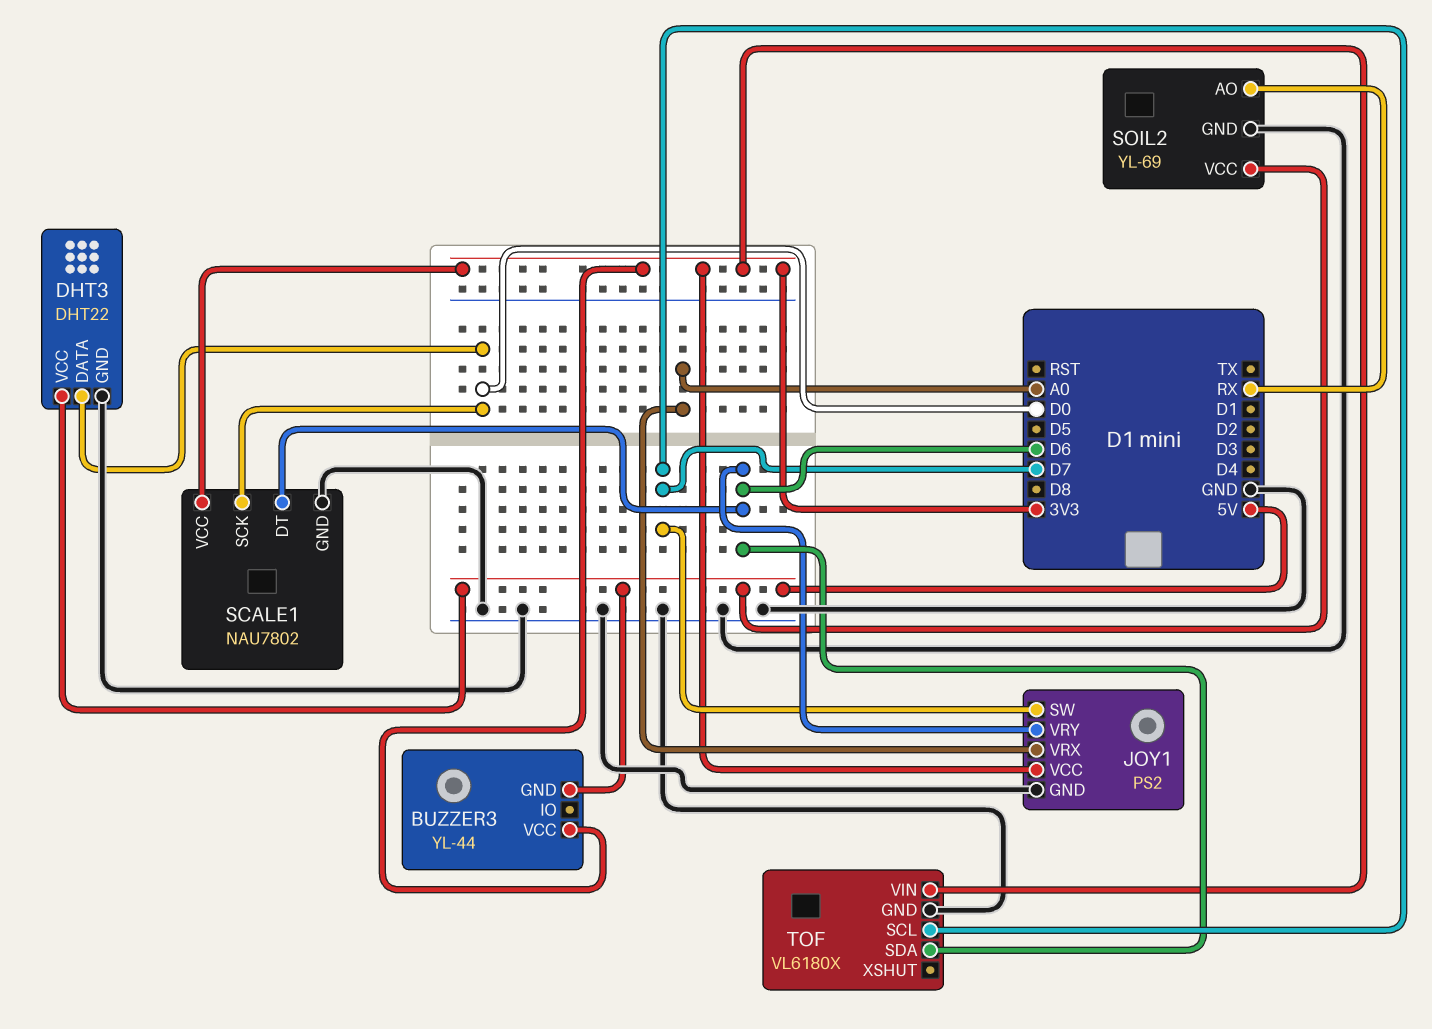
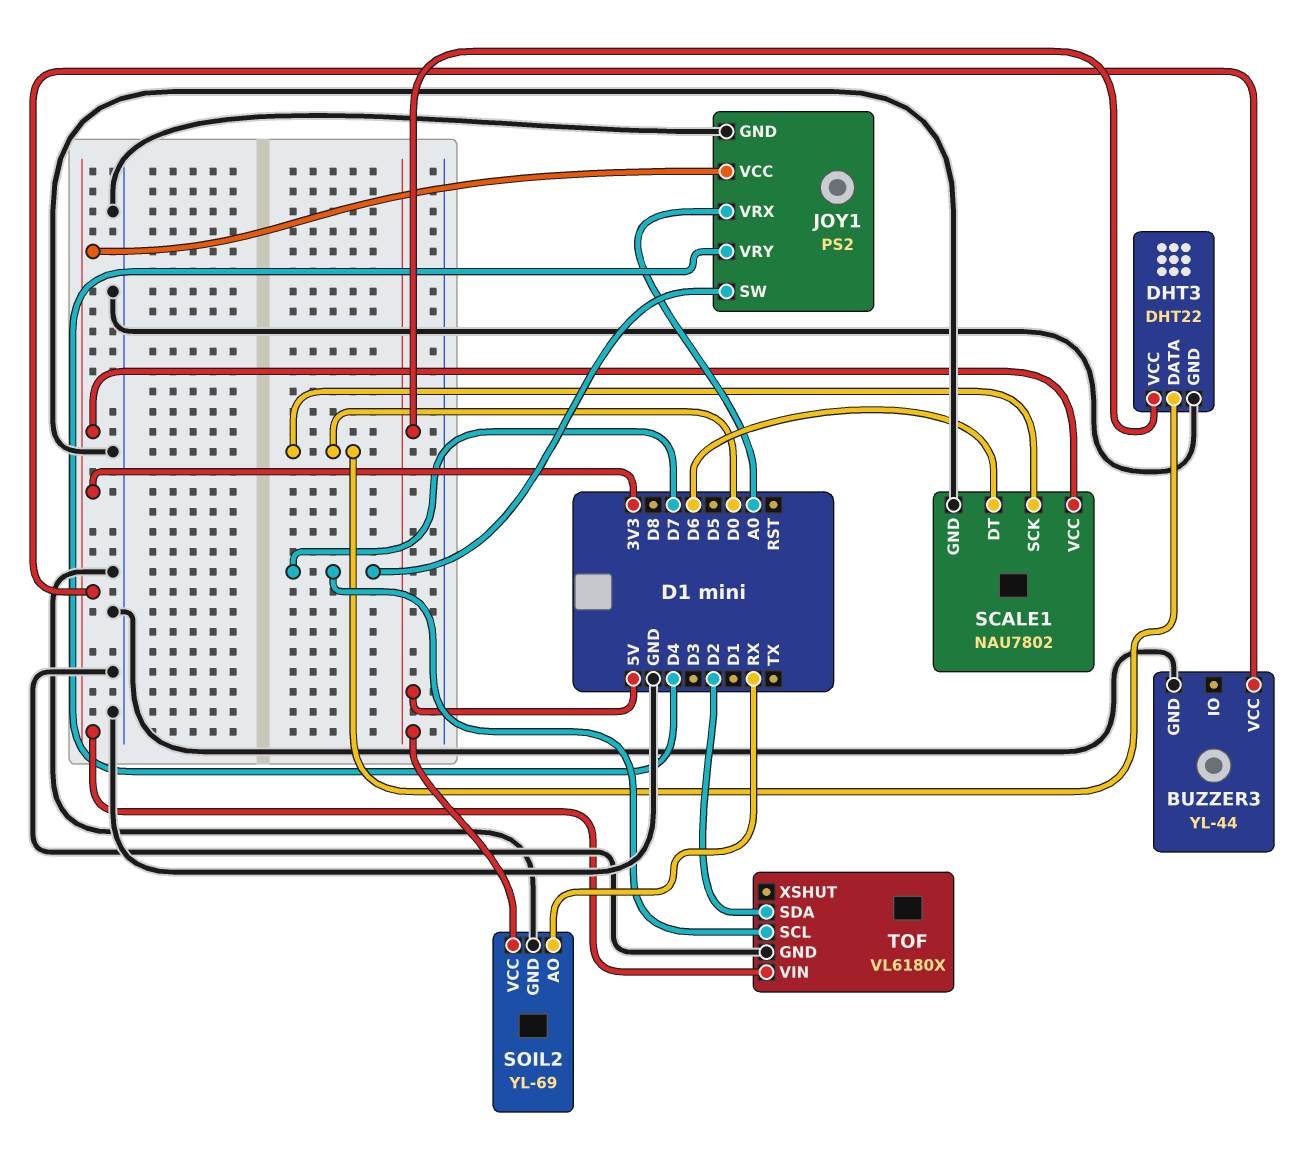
BUZZER3 pin GND: 5V -> GND
JOY1 pin VRY: D6 -> D4
TOF pin SDA: D6 -> D2

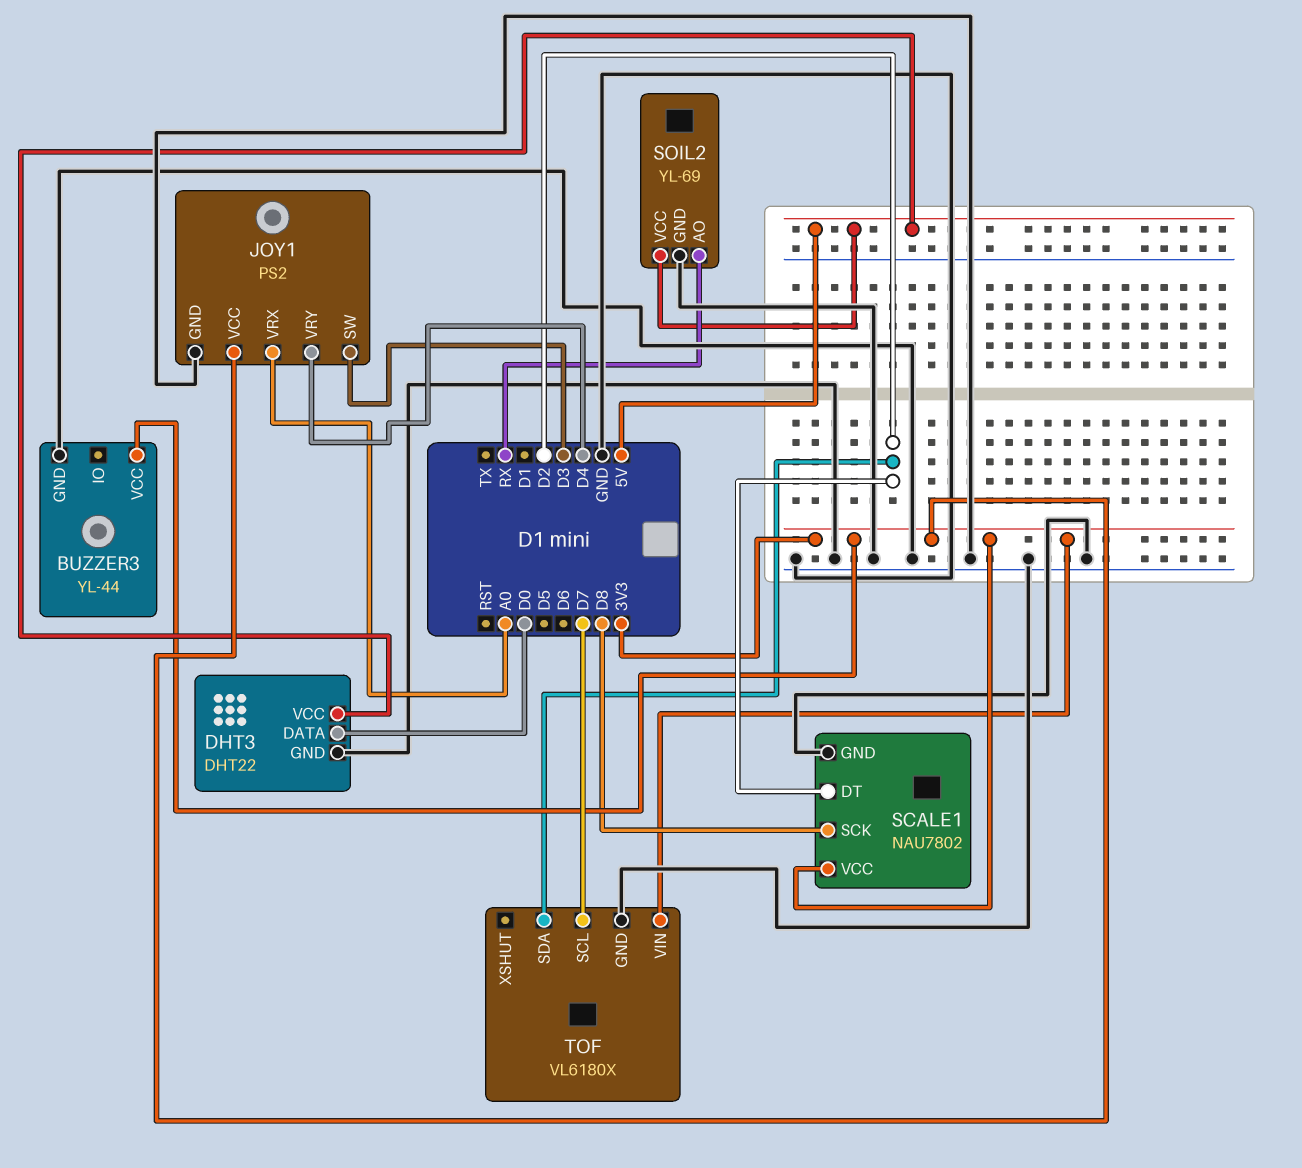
JOY1 pin SW: D7 -> D3
SCALE1 pin DT: D6 -> D2
SCALE1 pin SCK: D0 -> D8

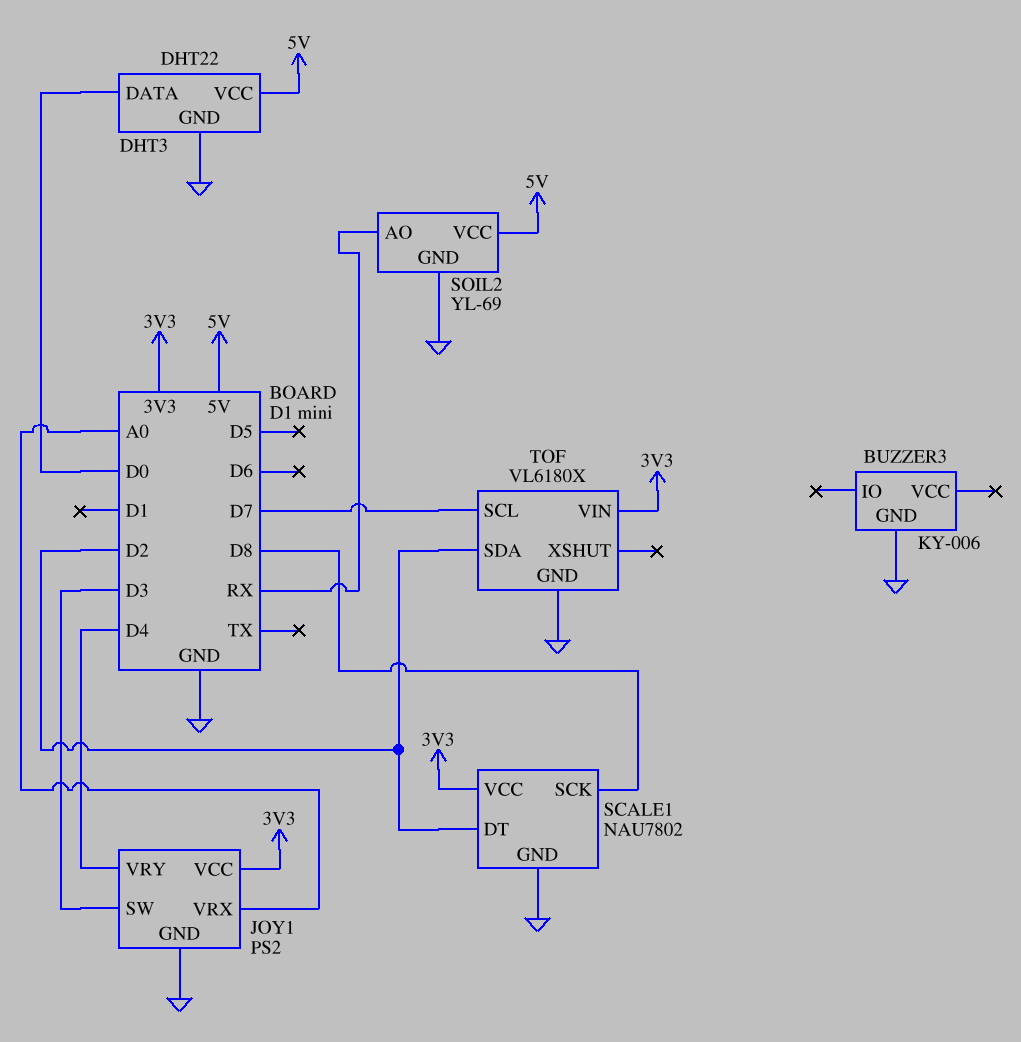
BUZZER3: YL-44 -> KY-006
BUZZER3 pin VCC: 3V3 -> none

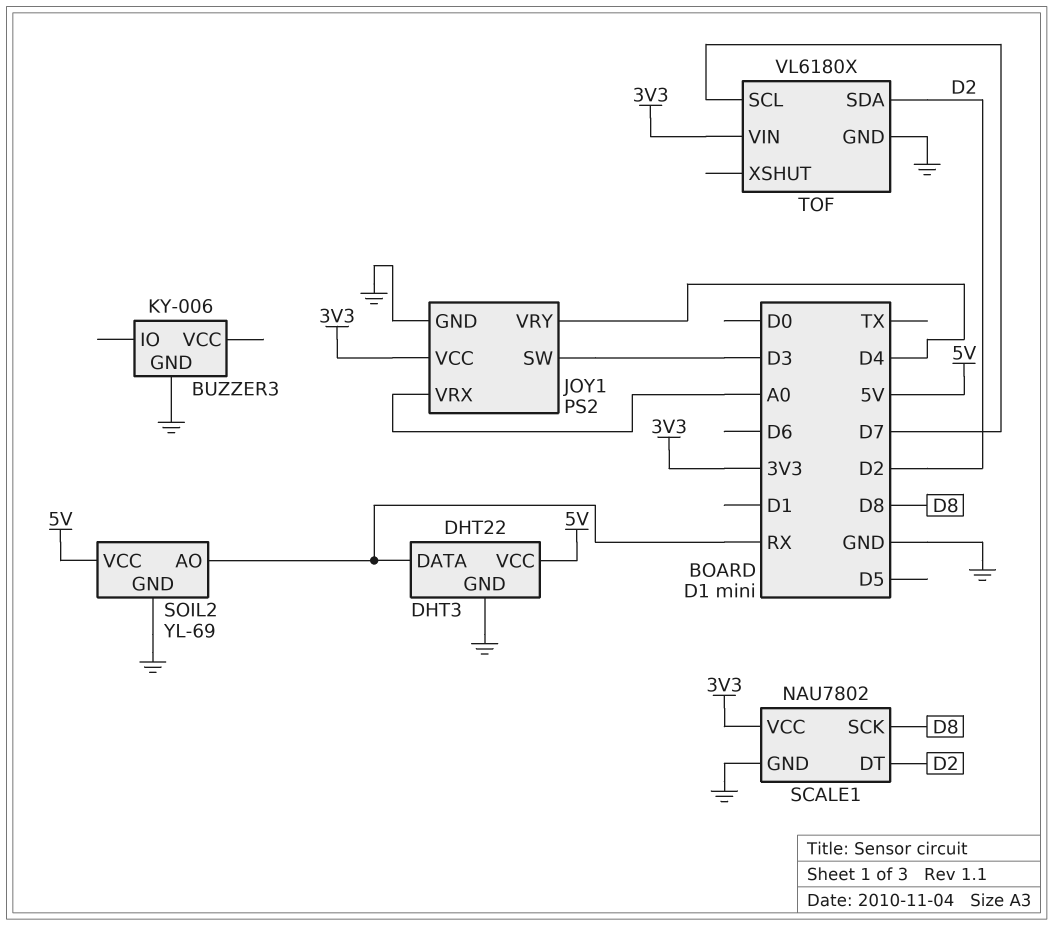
DHT3 pin DATA: D0 -> RX

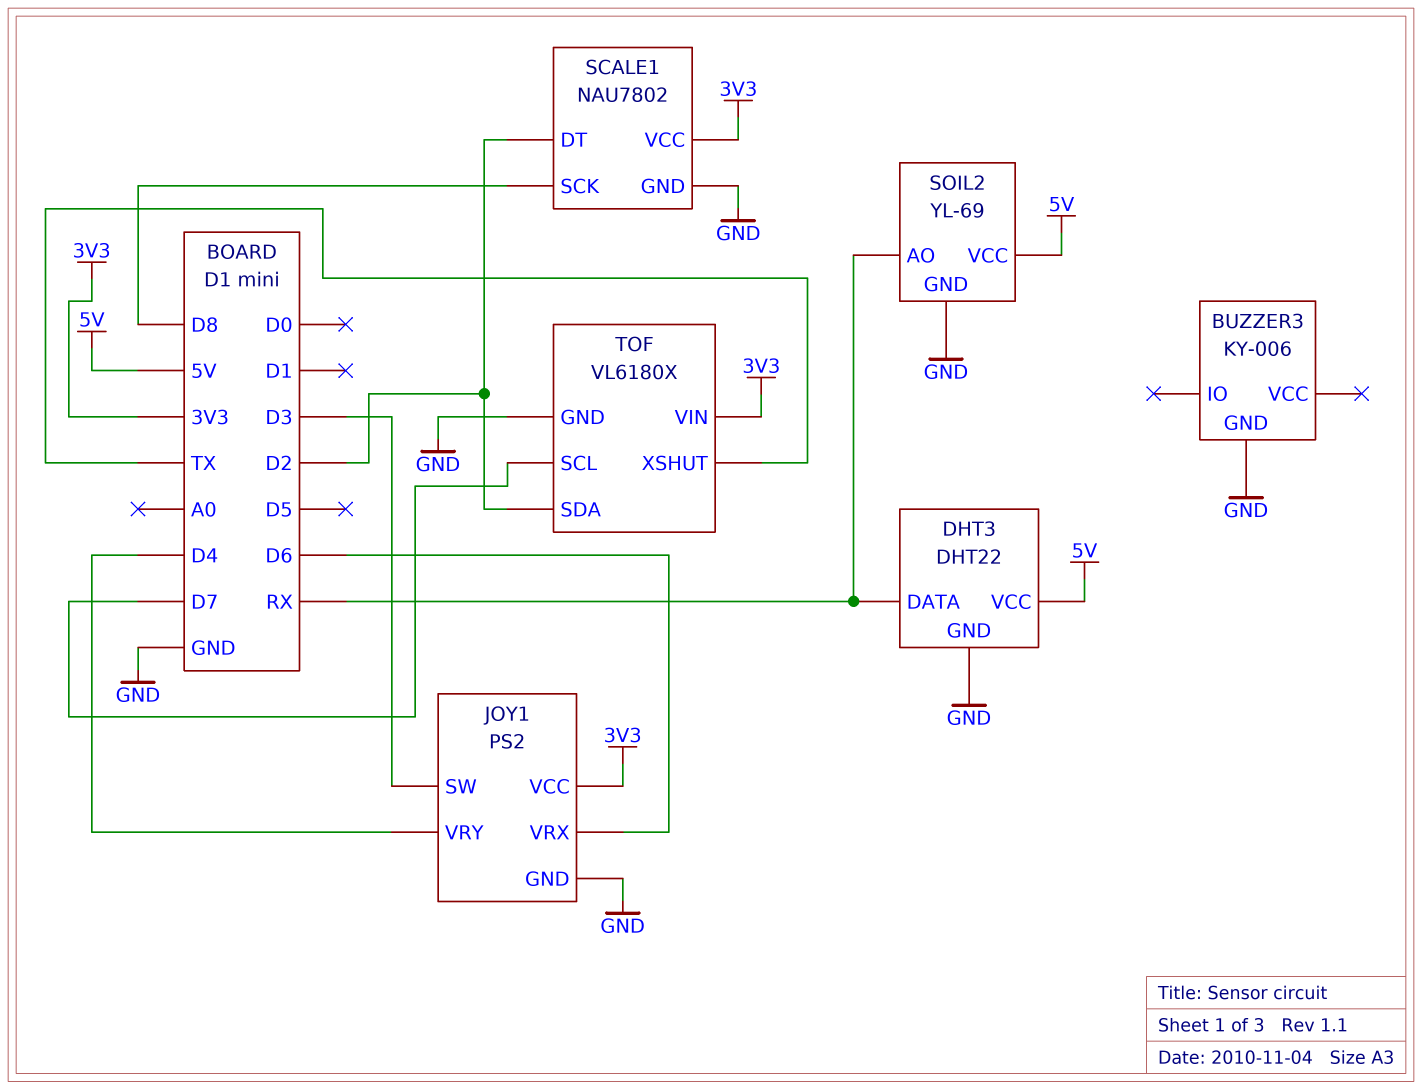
JOY1 pin VRX: A0 -> D6
TOF pin XSHUT: none -> TX

